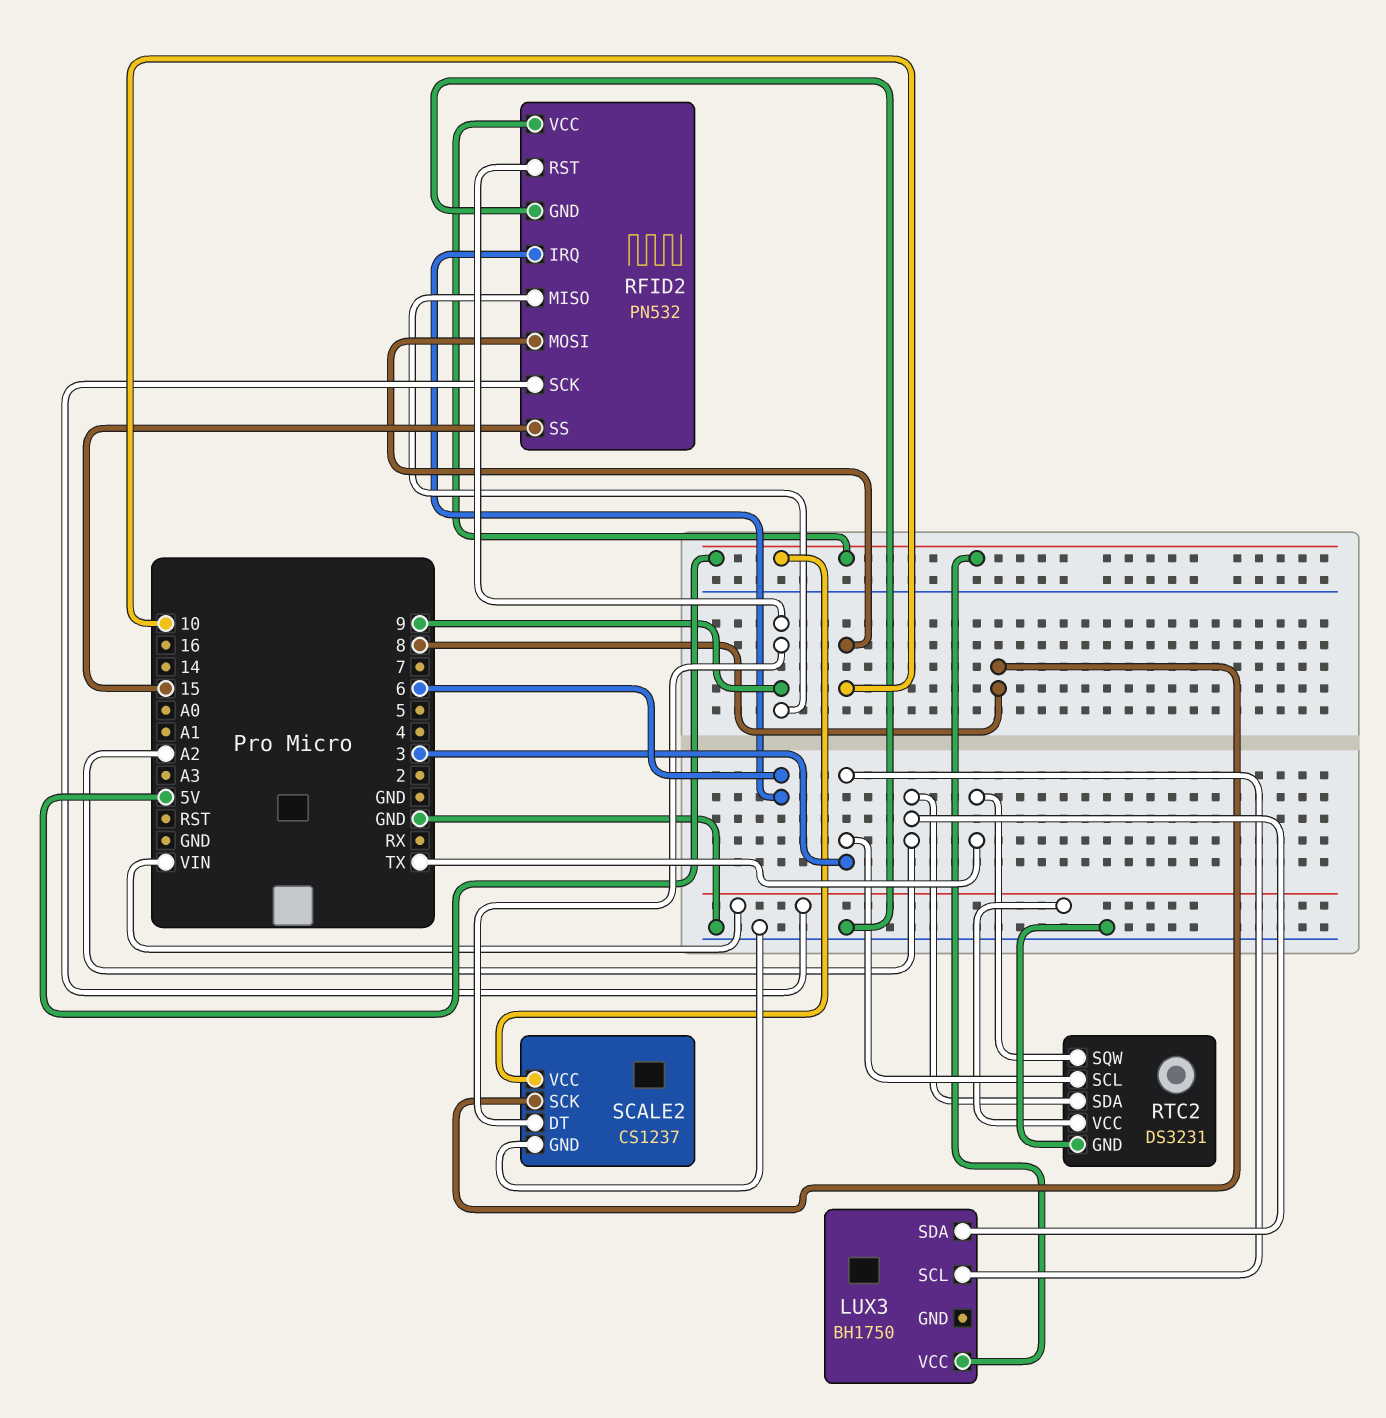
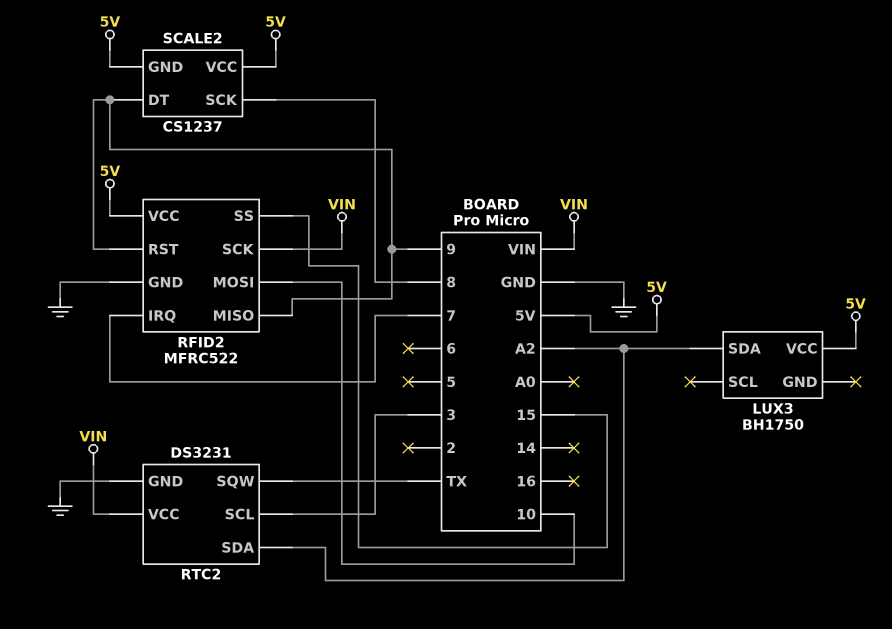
LUX3 pin SCL: 3 -> none
RFID2: PN532 -> MFRC522
RFID2 pin IRQ: 6 -> 7
SCALE2 pin GND: GND -> 5V

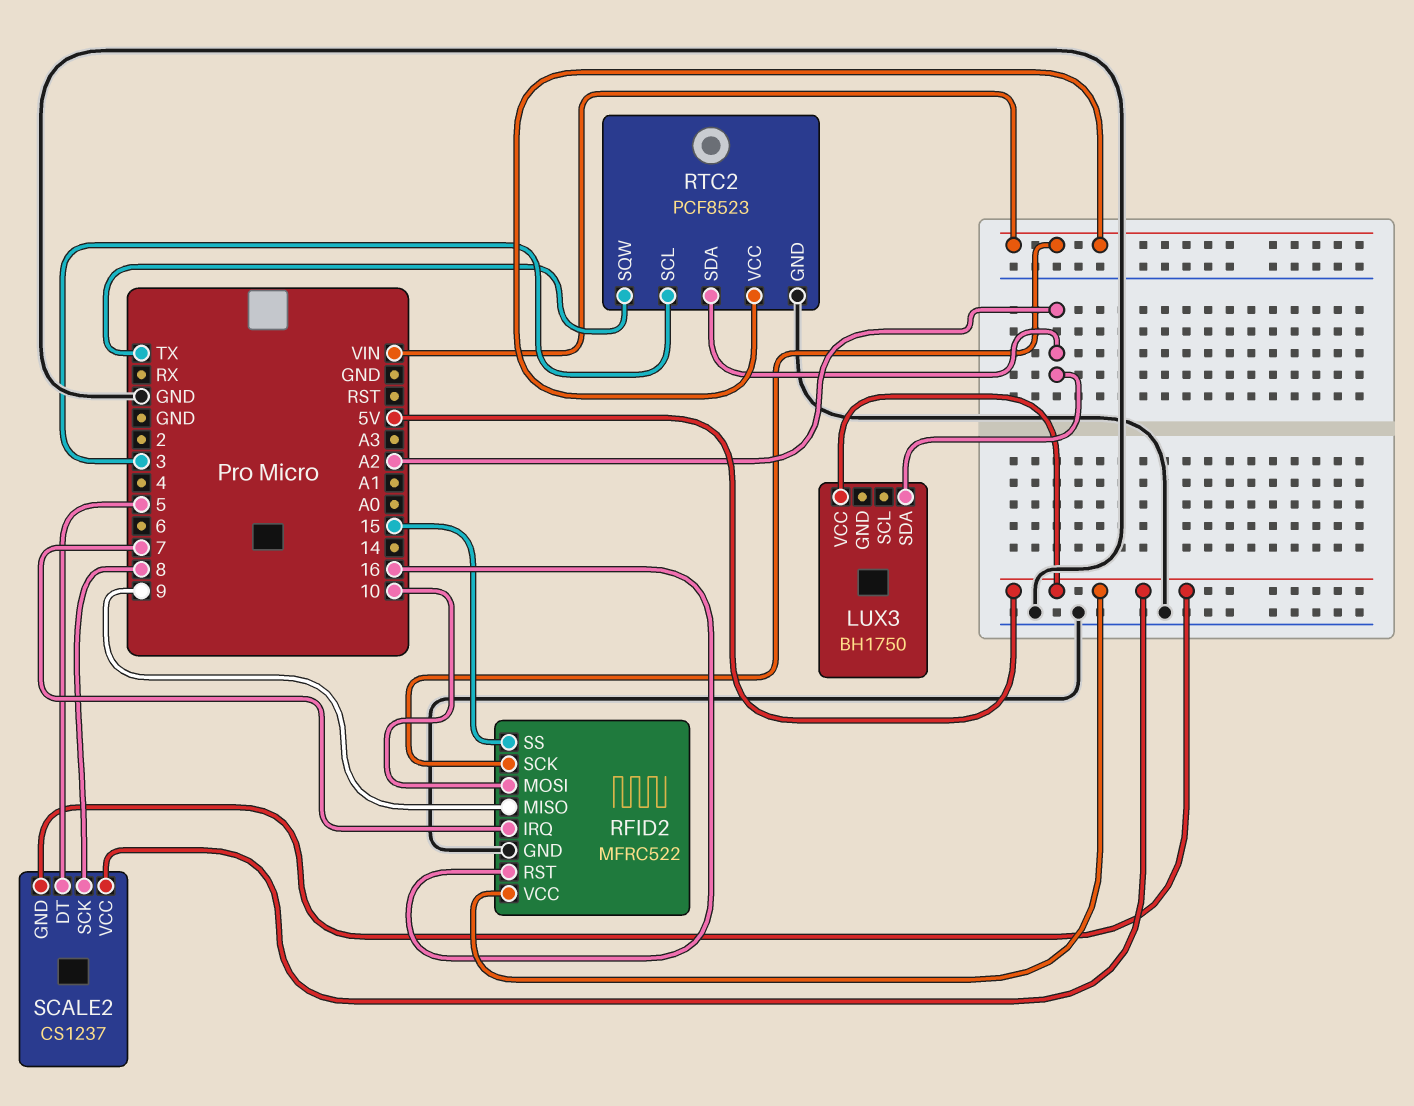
RFID2 pin RST: 9 -> 16
RTC2: DS3231 -> PCF8523
SCALE2 pin DT: 9 -> 5

